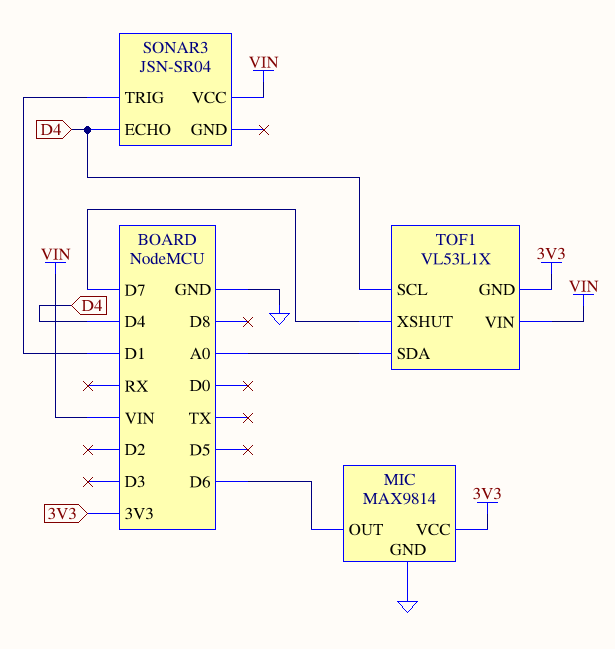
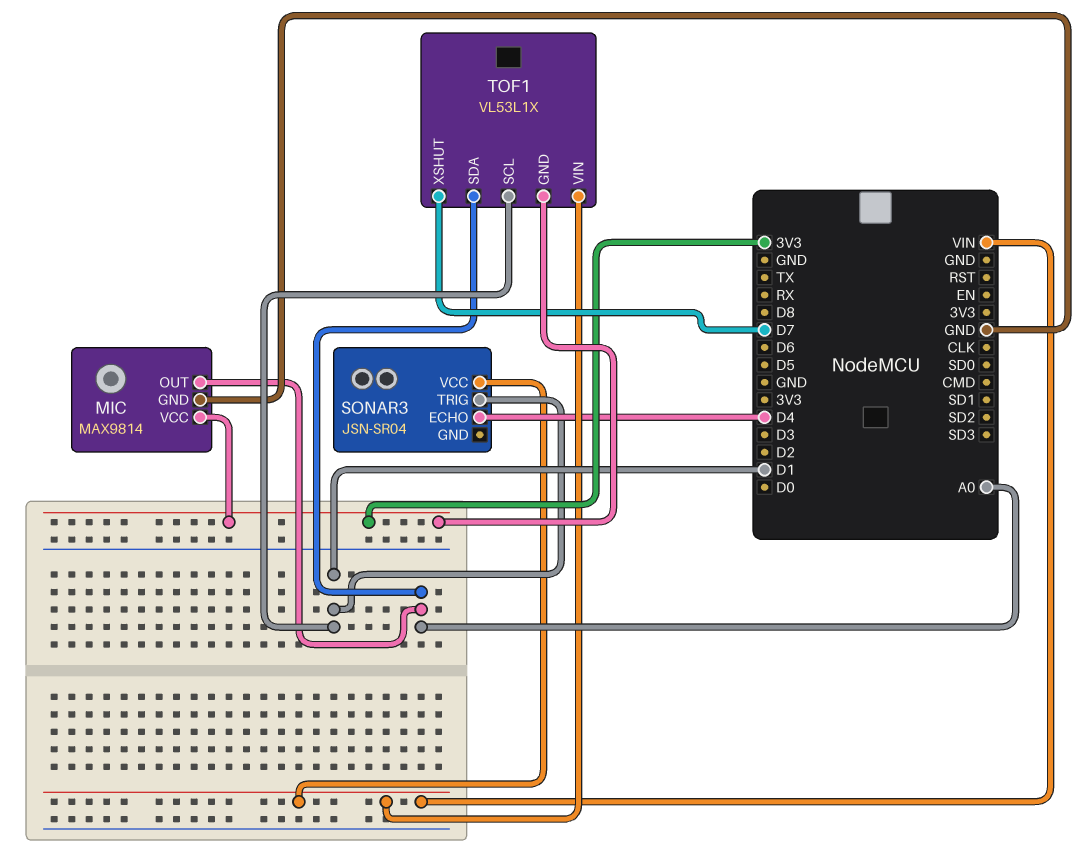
MIC pin OUT: D6 -> A0
TOF1 pin SCL: D4 -> D1

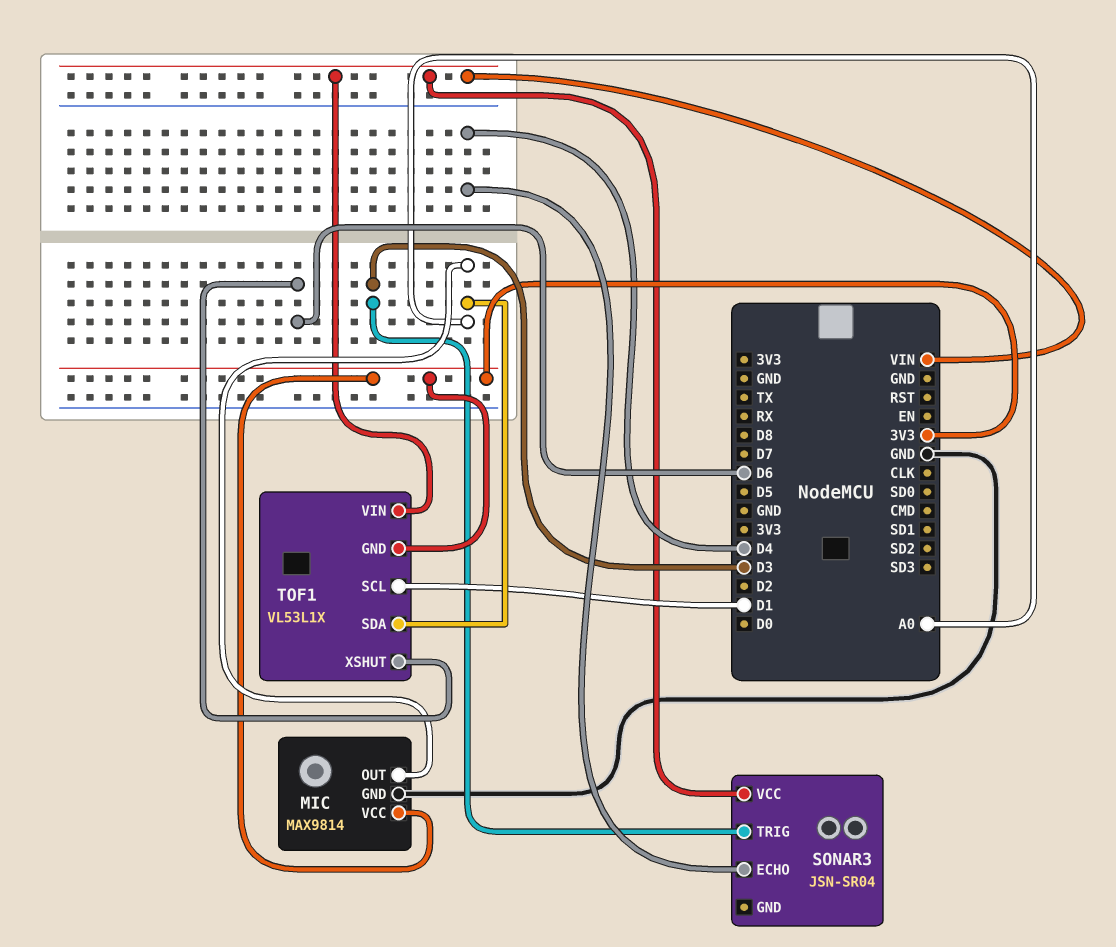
SONAR3 pin TRIG: D1 -> D3
TOF1 pin XSHUT: D7 -> D6

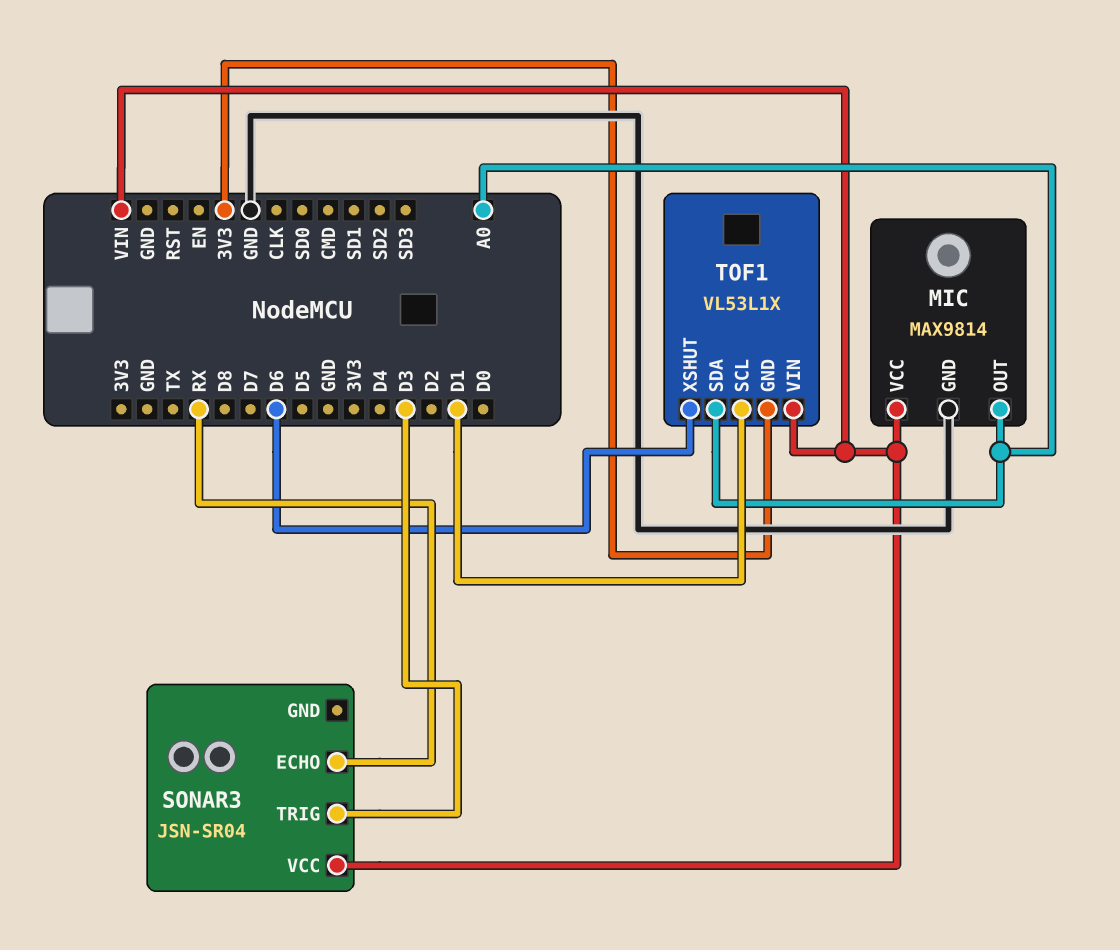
MIC pin VCC: 3V3 -> VIN
SONAR3 pin ECHO: D4 -> RX

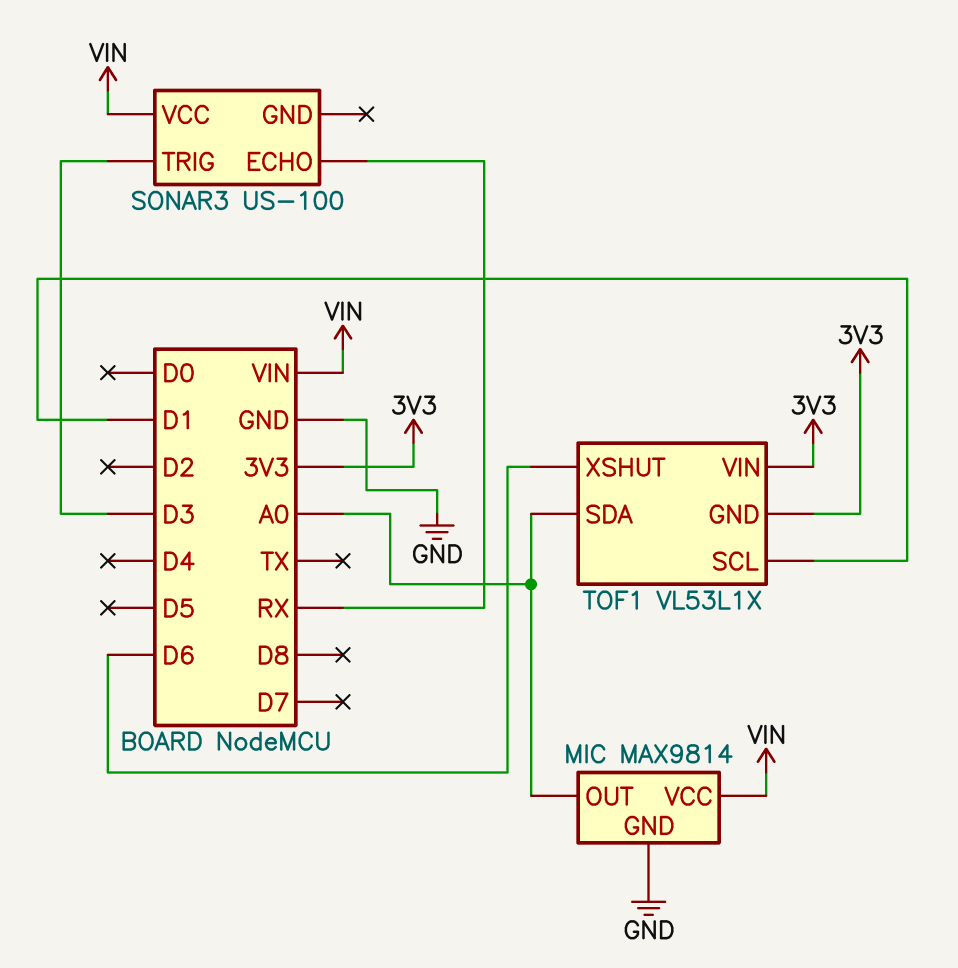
SONAR3: JSN-SR04 -> US-100
TOF1 pin VIN: VIN -> 3V3

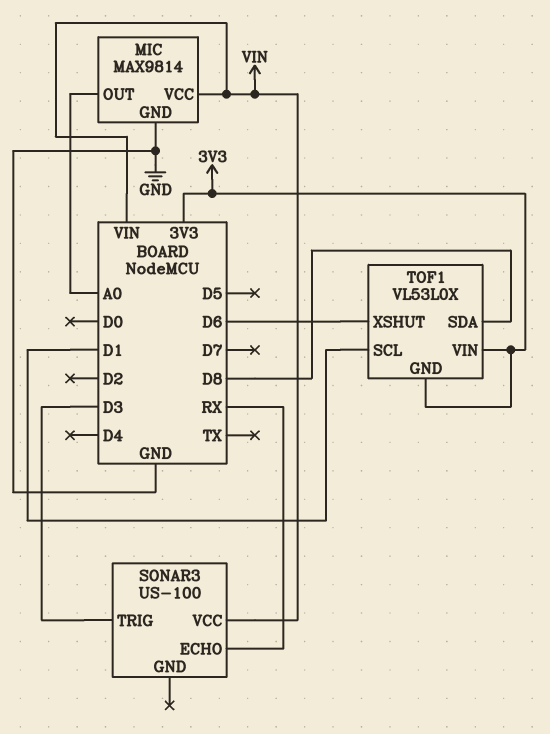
TOF1: VL53L1X -> VL53L0X
TOF1 pin SDA: A0 -> D8

